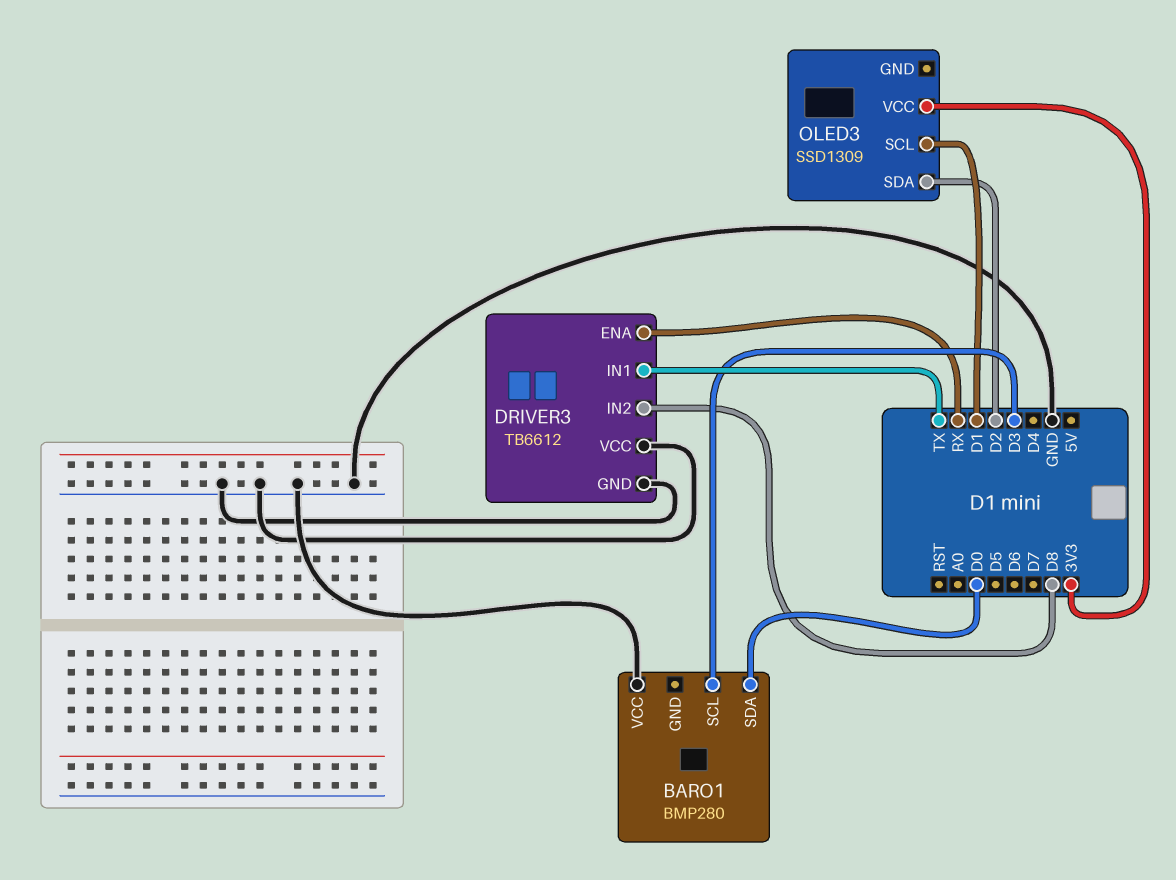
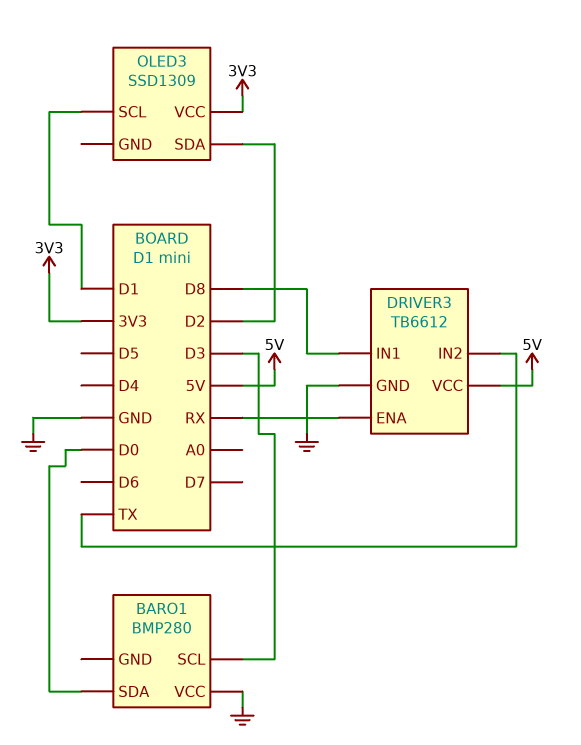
DRIVER3 pin IN1: TX -> D8
DRIVER3 pin IN2: D8 -> TX
DRIVER3 pin VCC: GND -> 5V

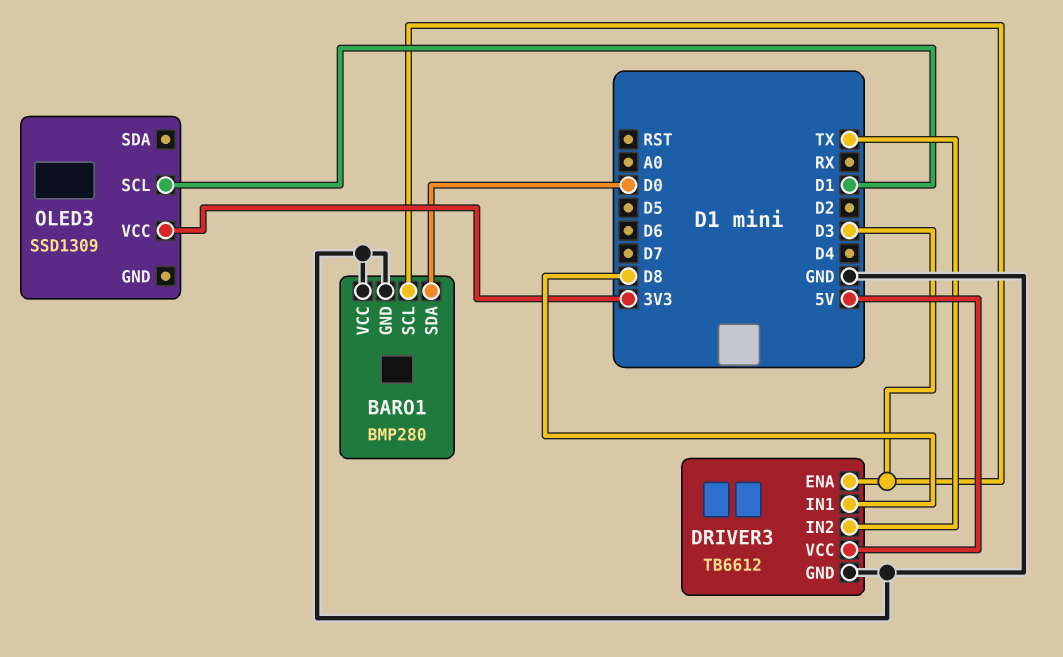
BARO1 pin GND: none -> GND
DRIVER3 pin ENA: RX -> D3
OLED3 pin SDA: D2 -> none

